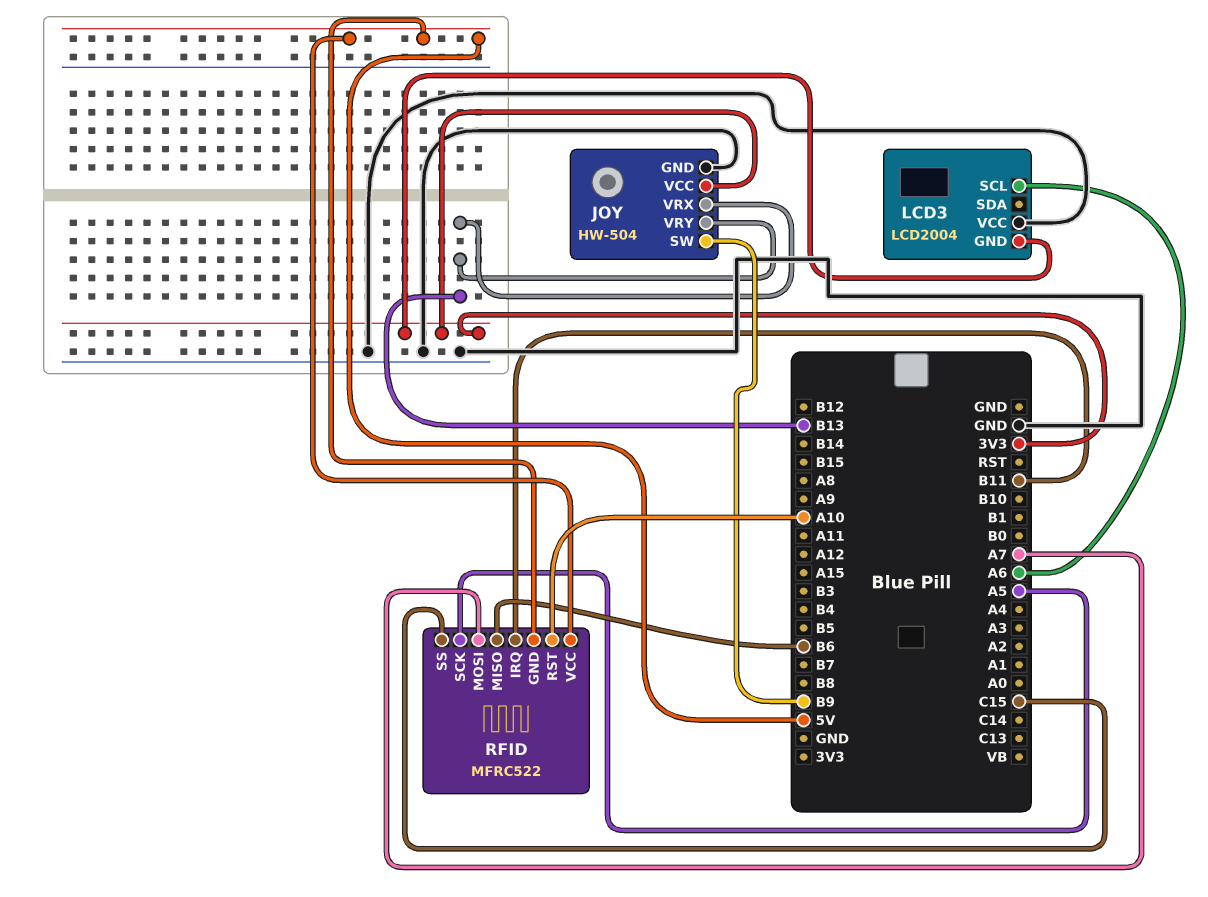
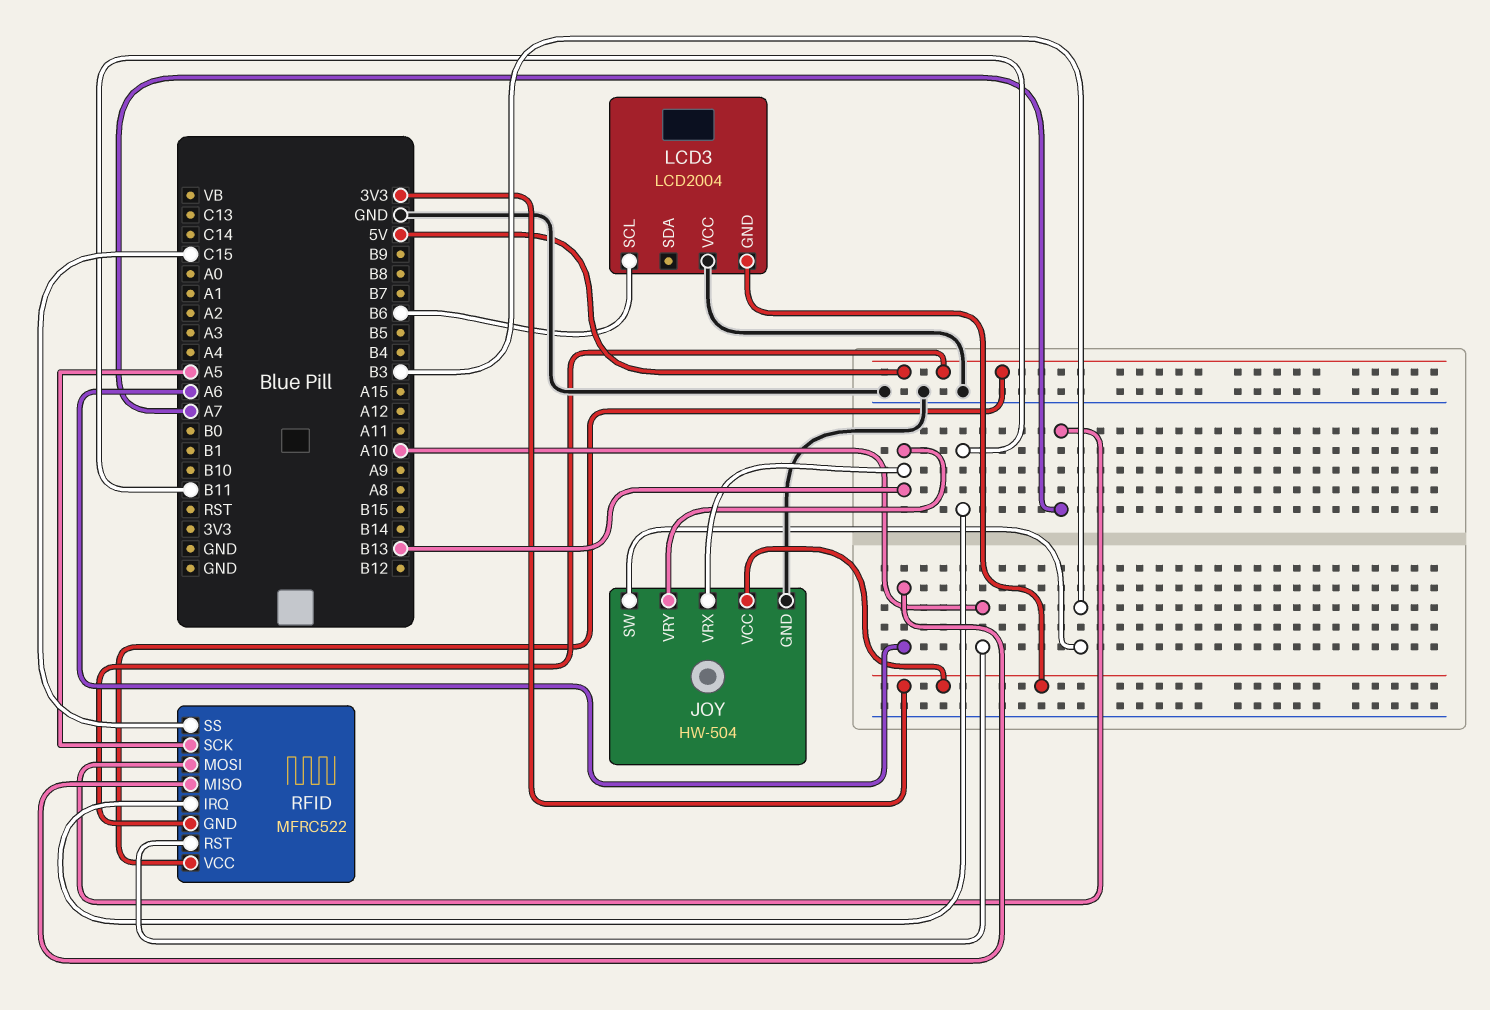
JOY pin SW: B9 -> B3
LCD3 pin SCL: A6 -> B6
RFID pin MISO: B6 -> A6

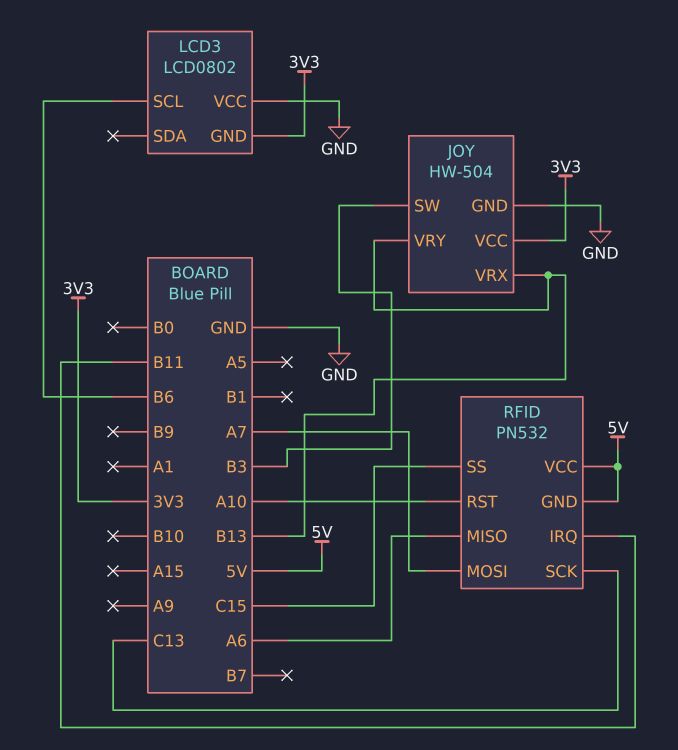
LCD3: LCD2004 -> LCD0802
RFID: MFRC522 -> PN532
RFID pin SCK: A5 -> C13

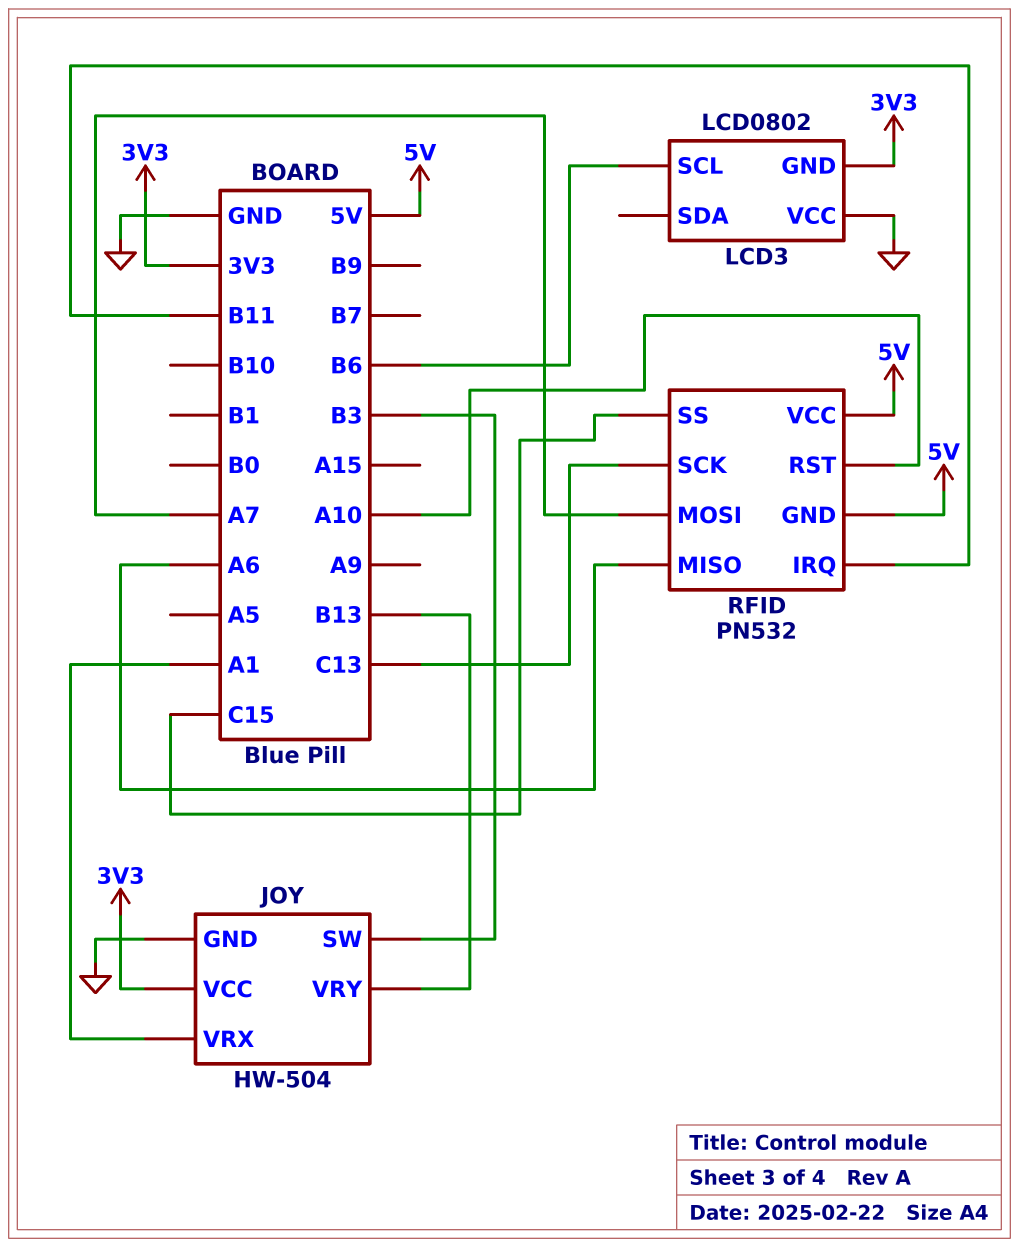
JOY pin VRX: B13 -> A1

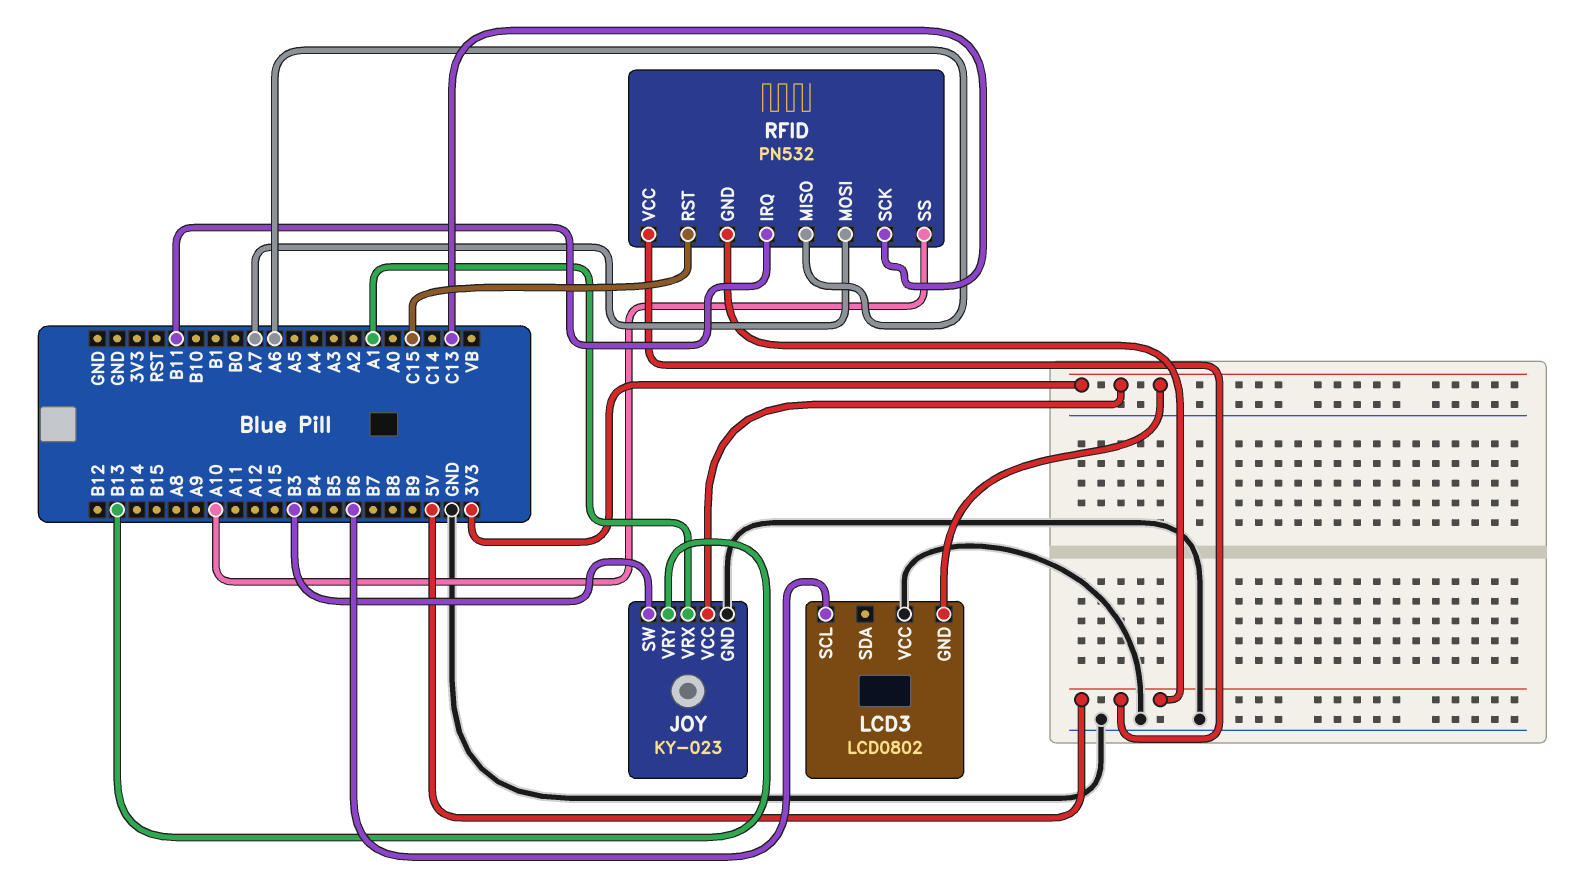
JOY: HW-504 -> KY-023
RFID pin RST: A10 -> C15
RFID pin SS: C15 -> A10

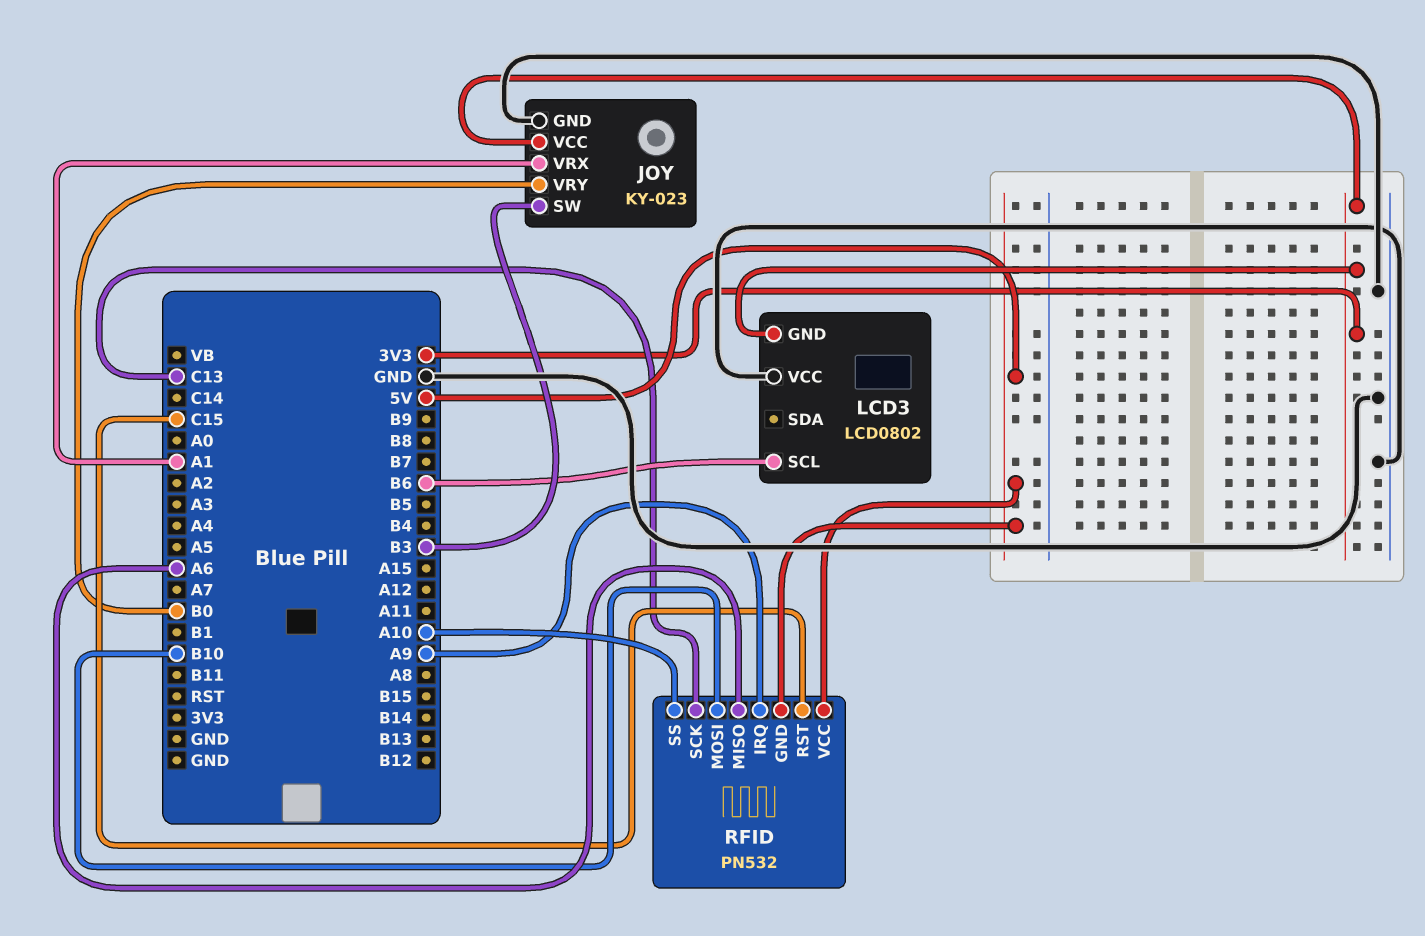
JOY pin VRY: B13 -> B0
RFID pin IRQ: B11 -> A9
RFID pin MOSI: A7 -> B10

